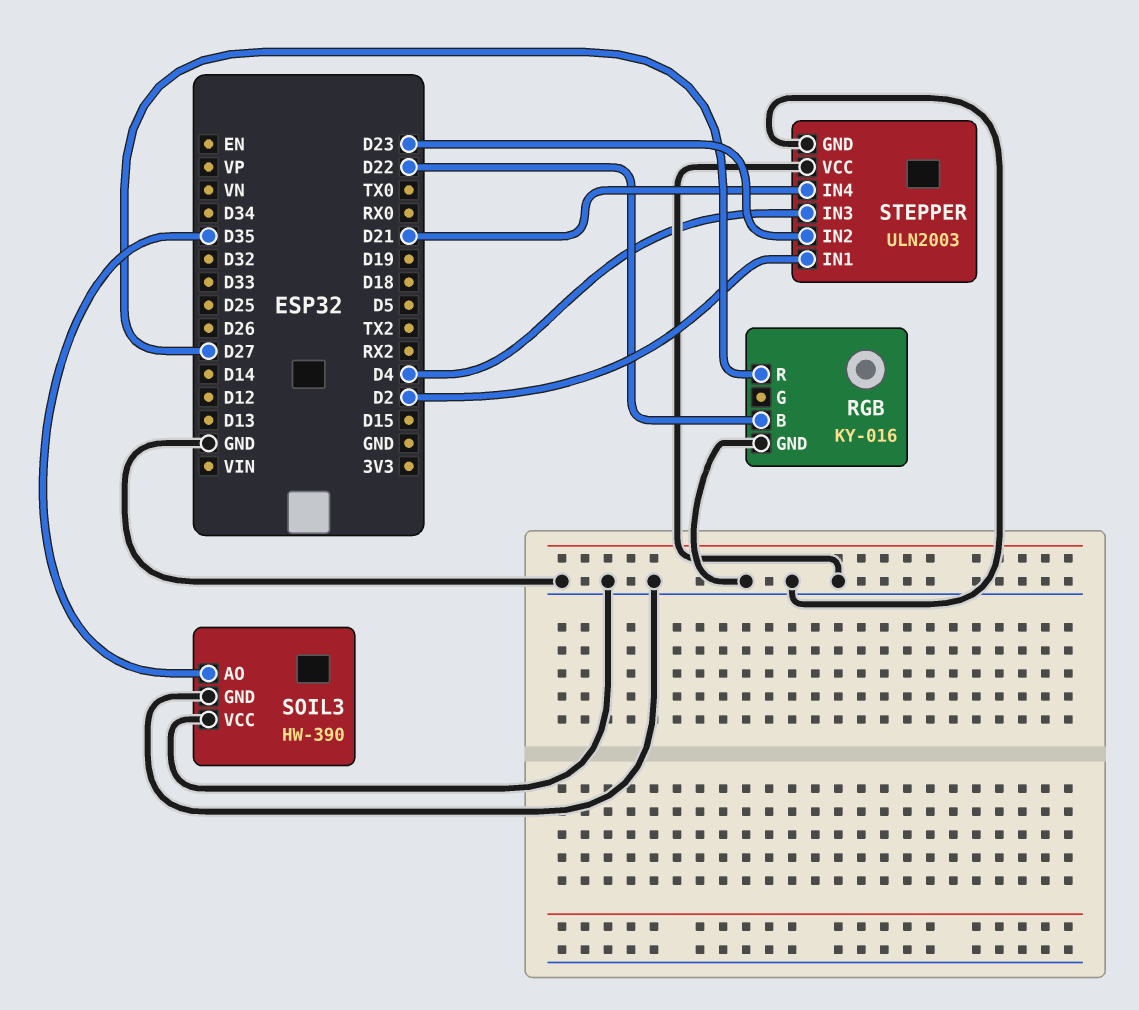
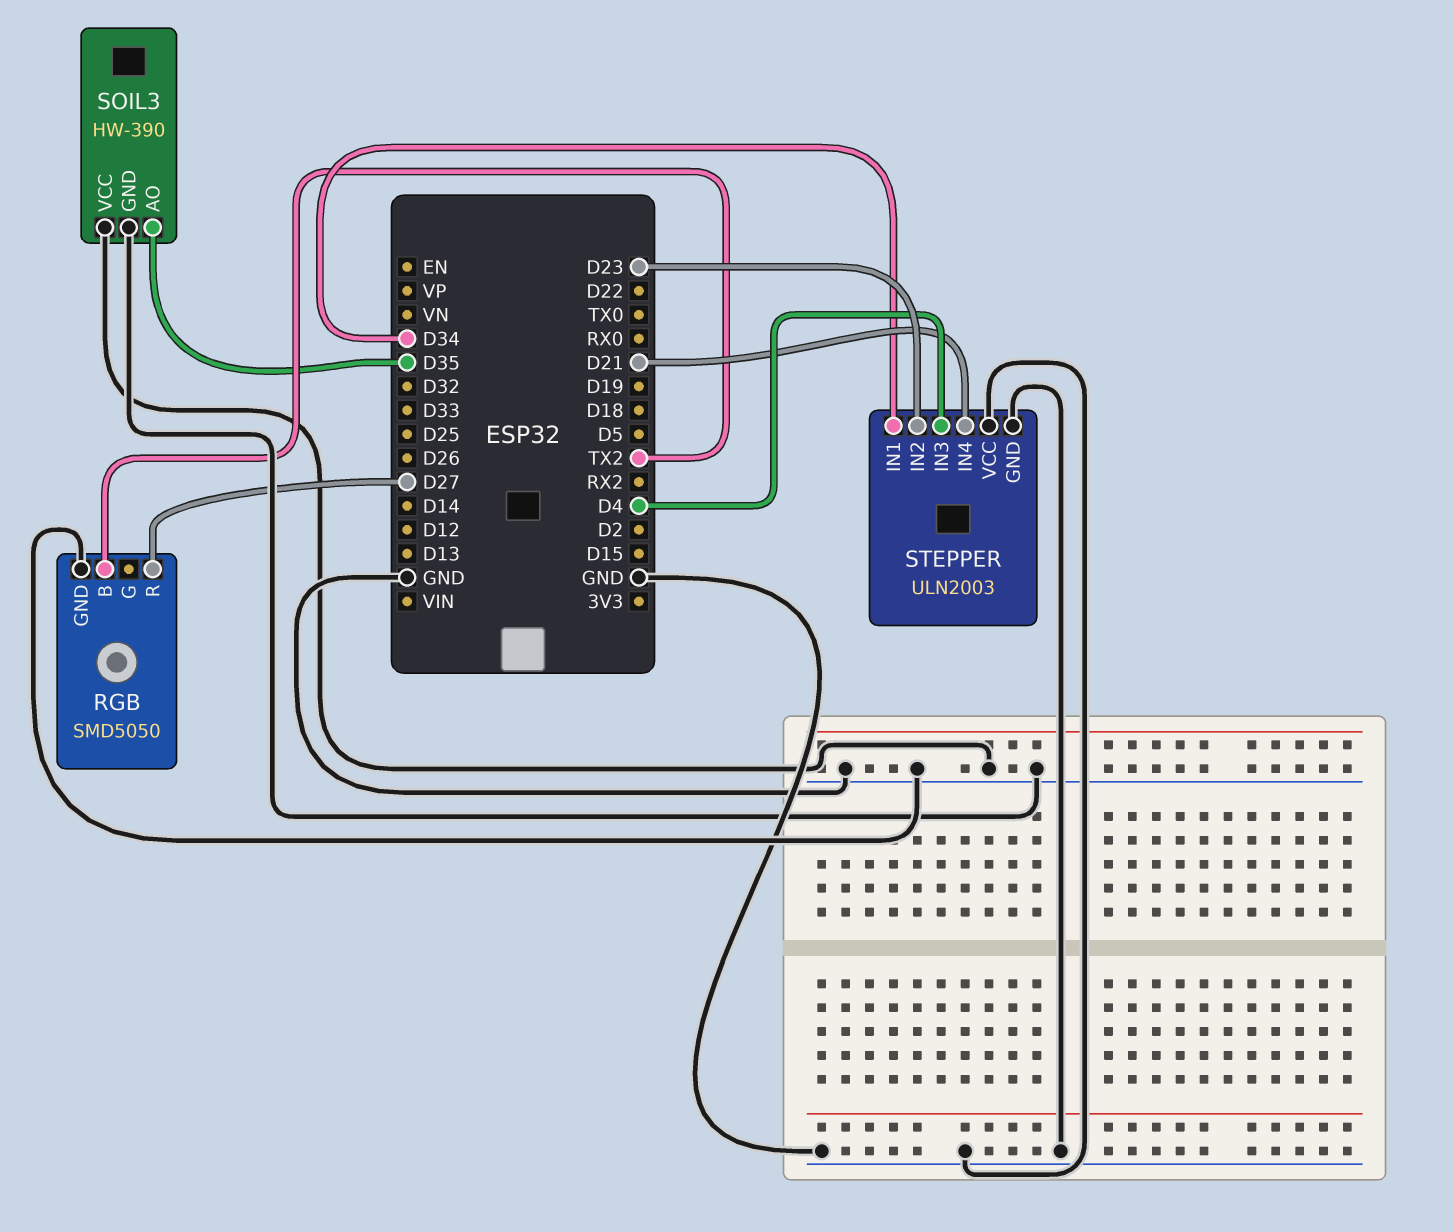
RGB: KY-016 -> SMD5050
RGB pin B: D22 -> TX2
STEPPER pin IN1: D2 -> D34

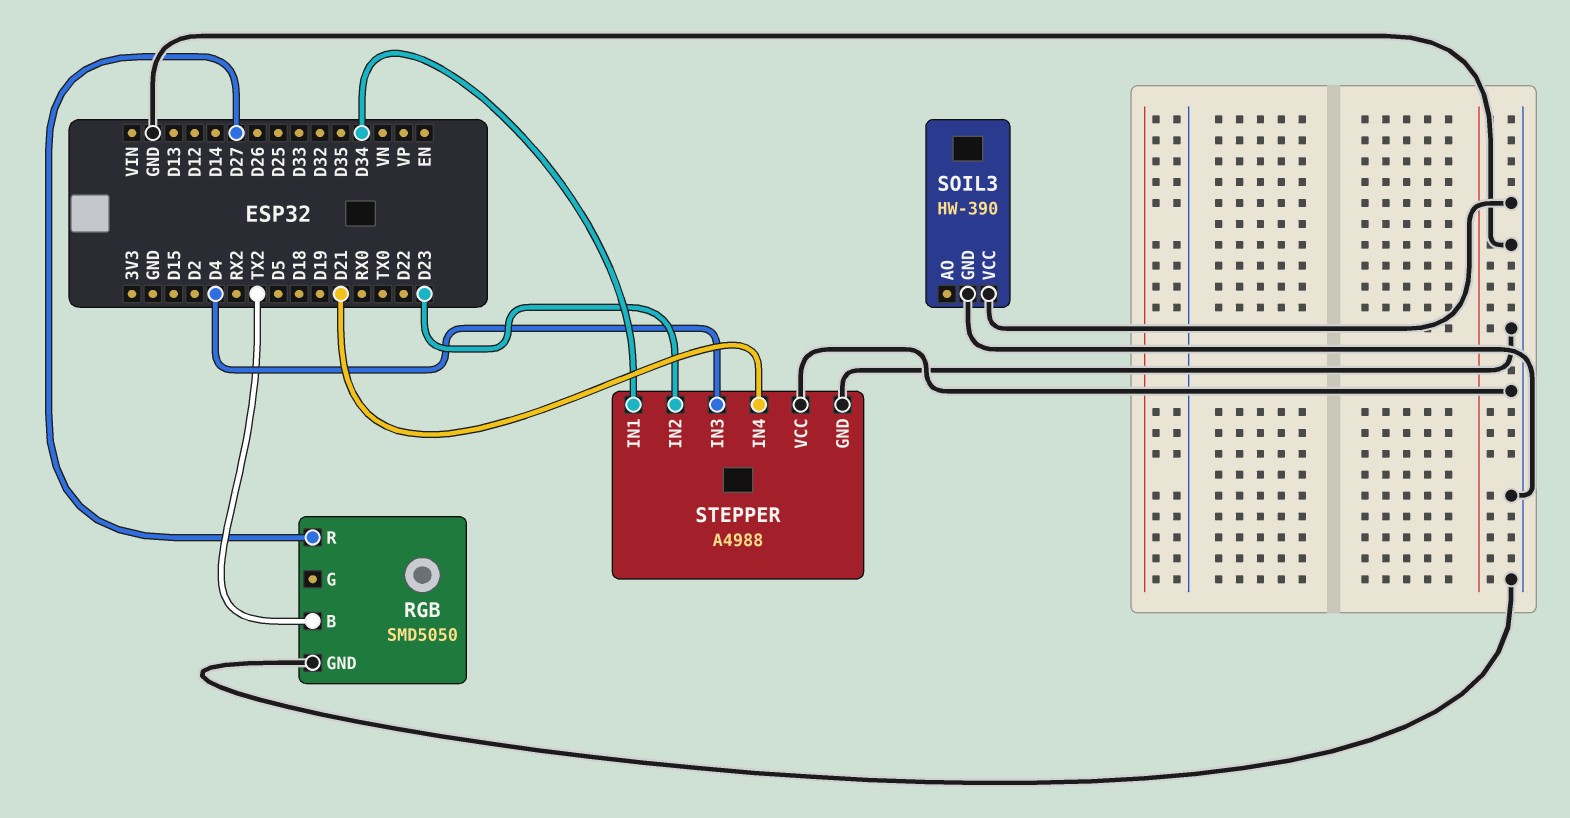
SOIL3 pin AO: D35 -> none
STEPPER: ULN2003 -> A4988

